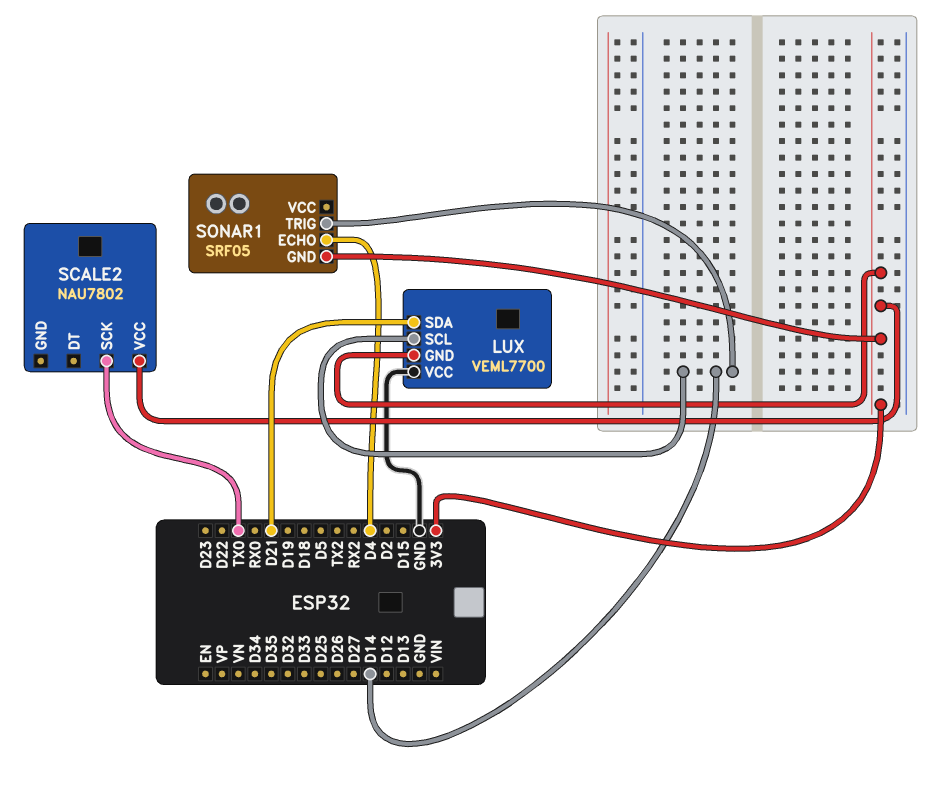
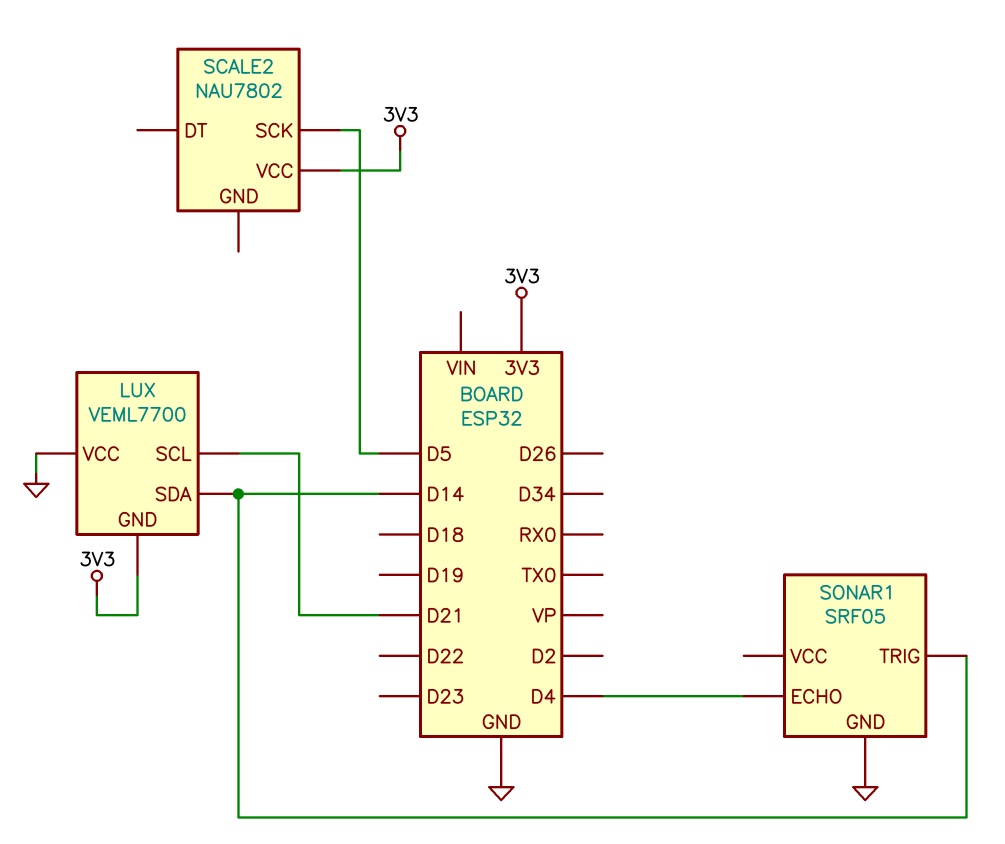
LUX pin SCL: D14 -> D21
LUX pin SDA: D21 -> D14
SCALE2 pin SCK: TX0 -> D5
SONAR1 pin GND: 3V3 -> GND

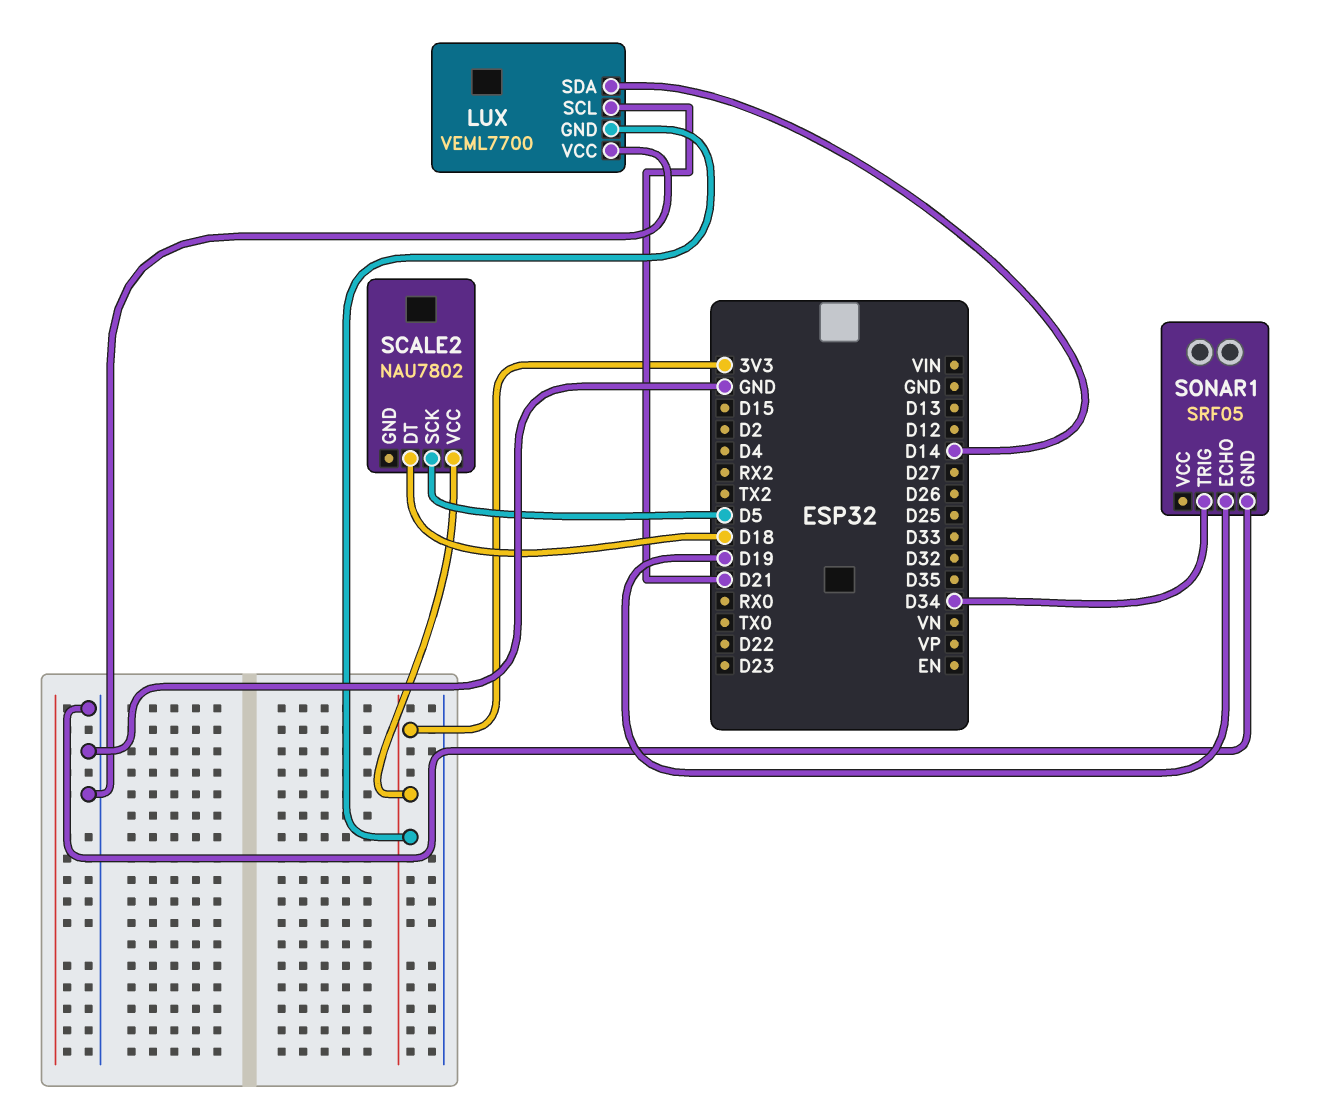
SCALE2 pin DT: none -> D18
SONAR1 pin ECHO: D4 -> D19
SONAR1 pin TRIG: D14 -> D34

